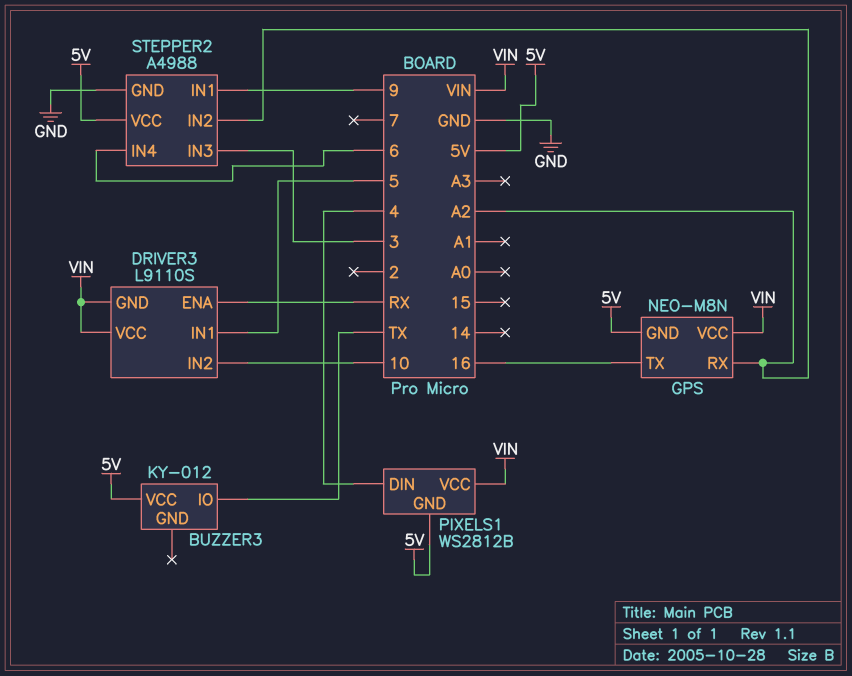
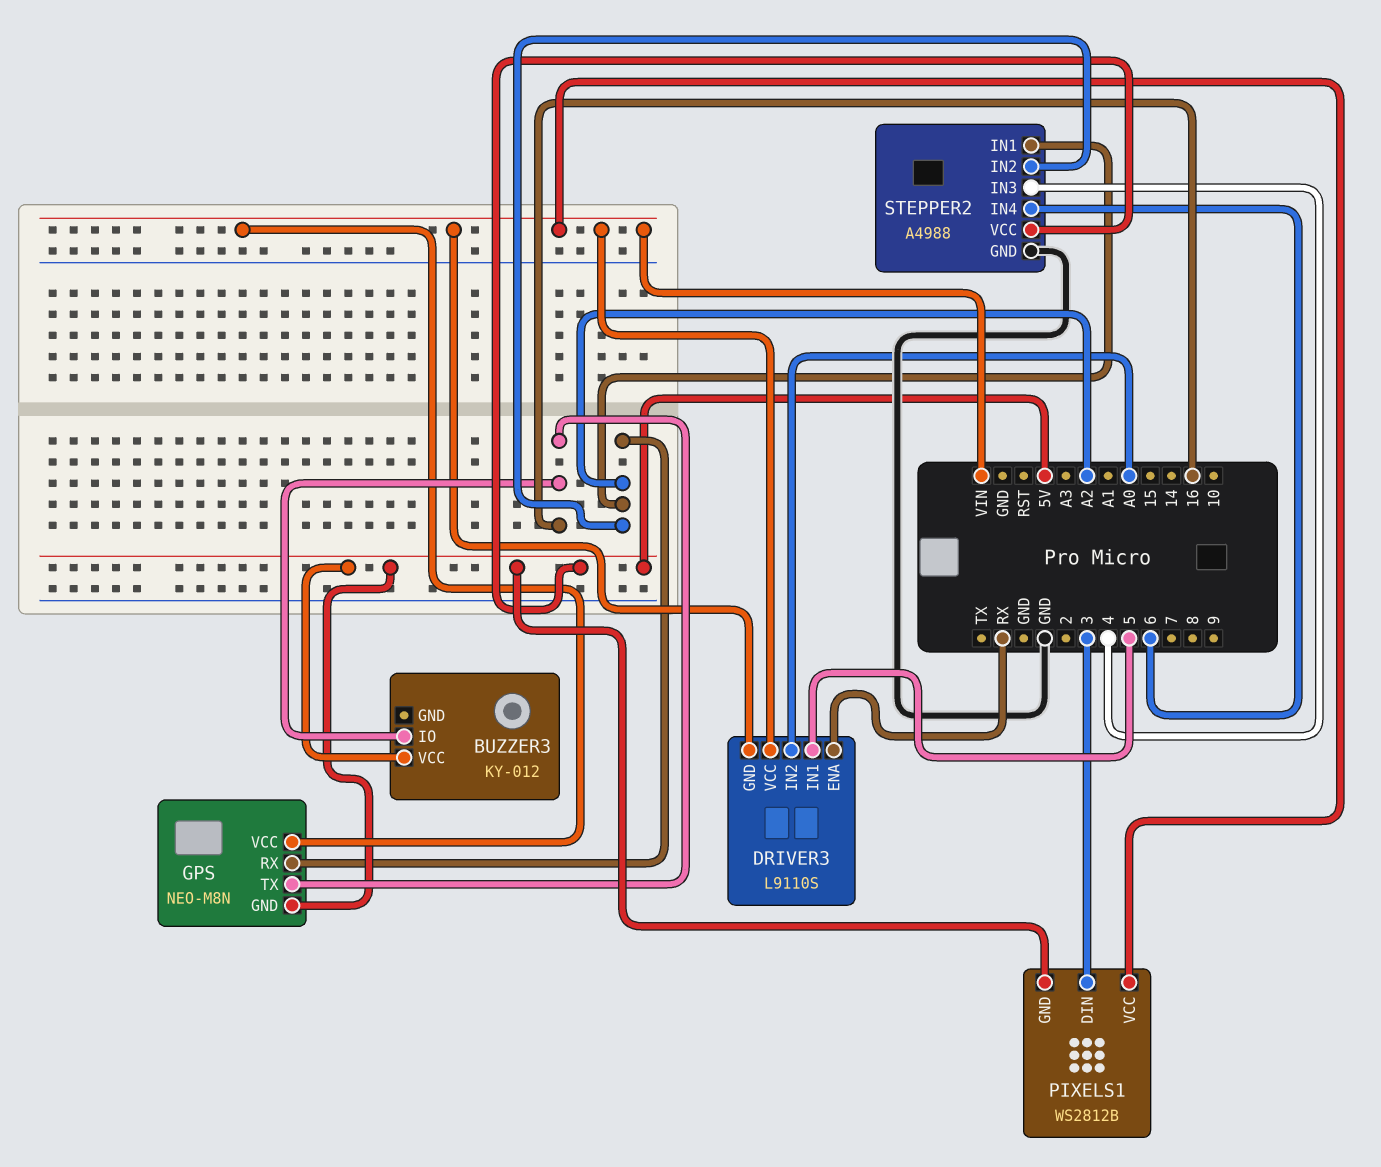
BUZZER3 pin IO: TX -> 16
DRIVER3 pin IN2: 10 -> A0
PIXELS1 pin DIN: 4 -> 3
STEPPER2 pin IN1: 9 -> A2
STEPPER2 pin IN3: 3 -> 4

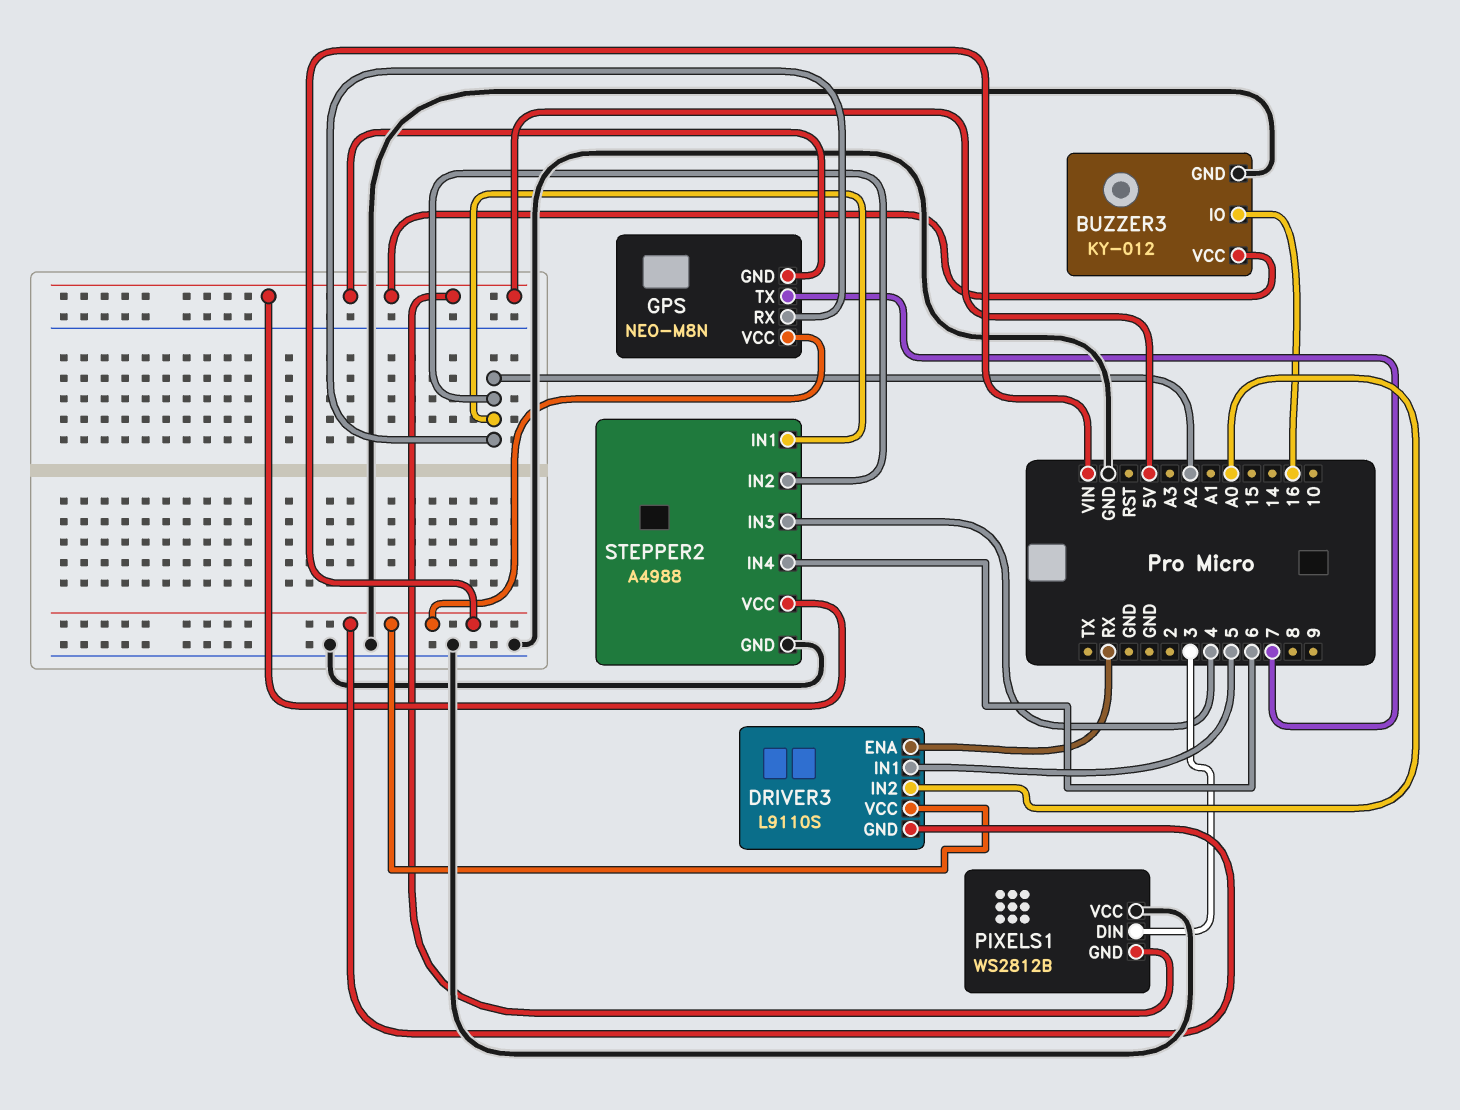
BUZZER3 pin GND: none -> GND
GPS pin TX: 16 -> 7
PIXELS1 pin VCC: VIN -> GND

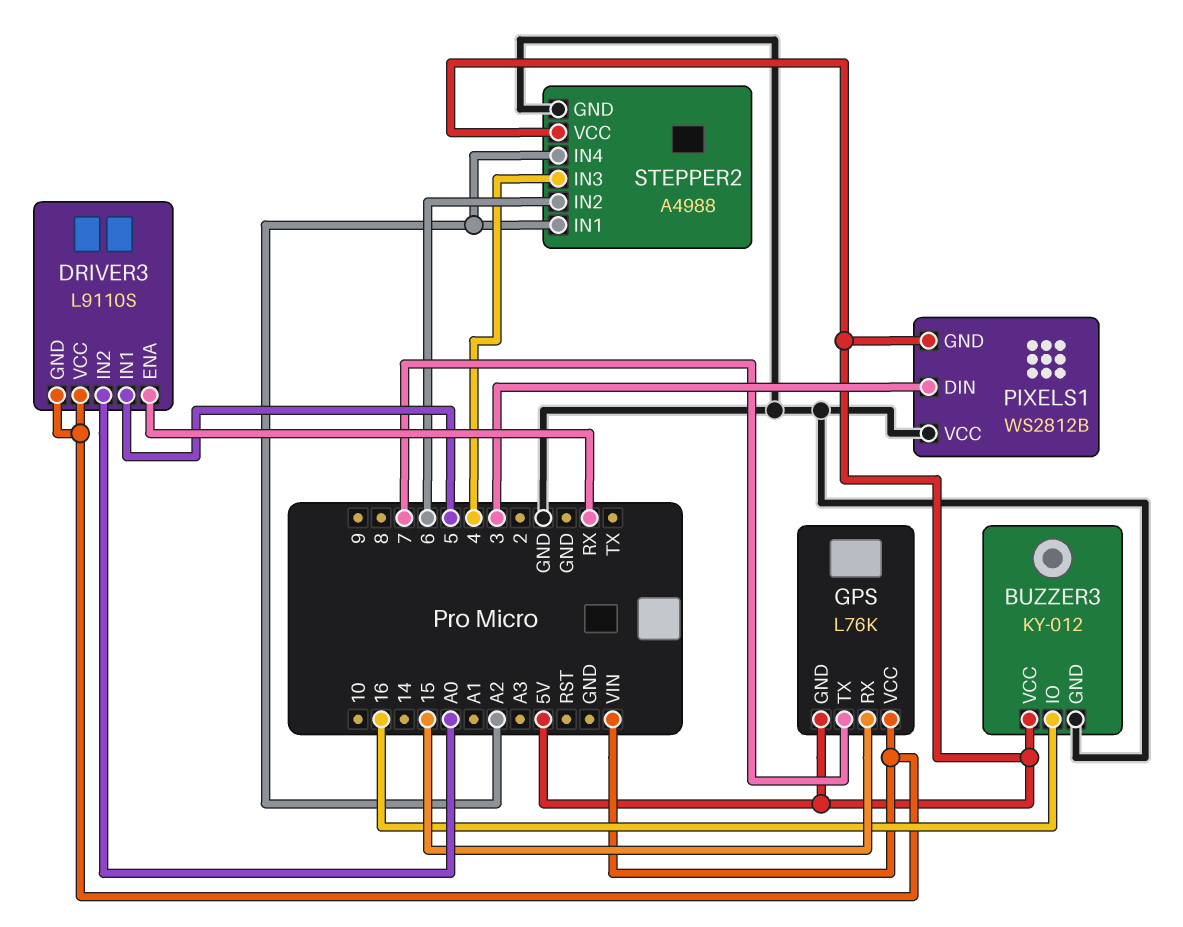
GPS: NEO-M8N -> L76K
GPS pin RX: A2 -> 15
STEPPER2 pin IN2: A2 -> 6
STEPPER2 pin IN4: 6 -> A2

